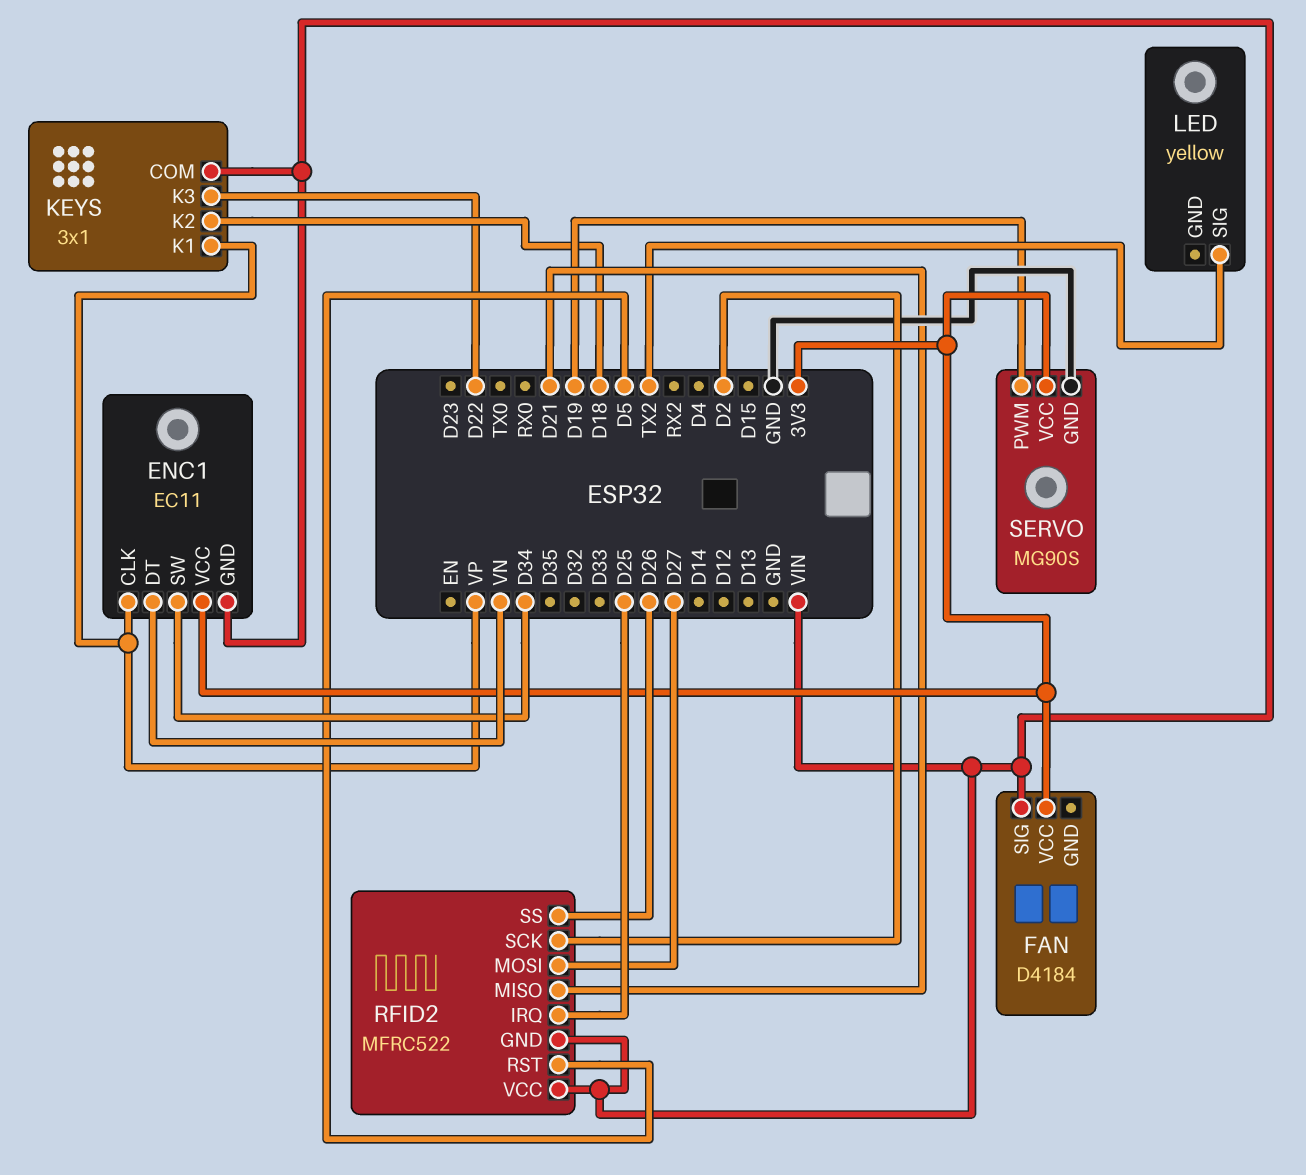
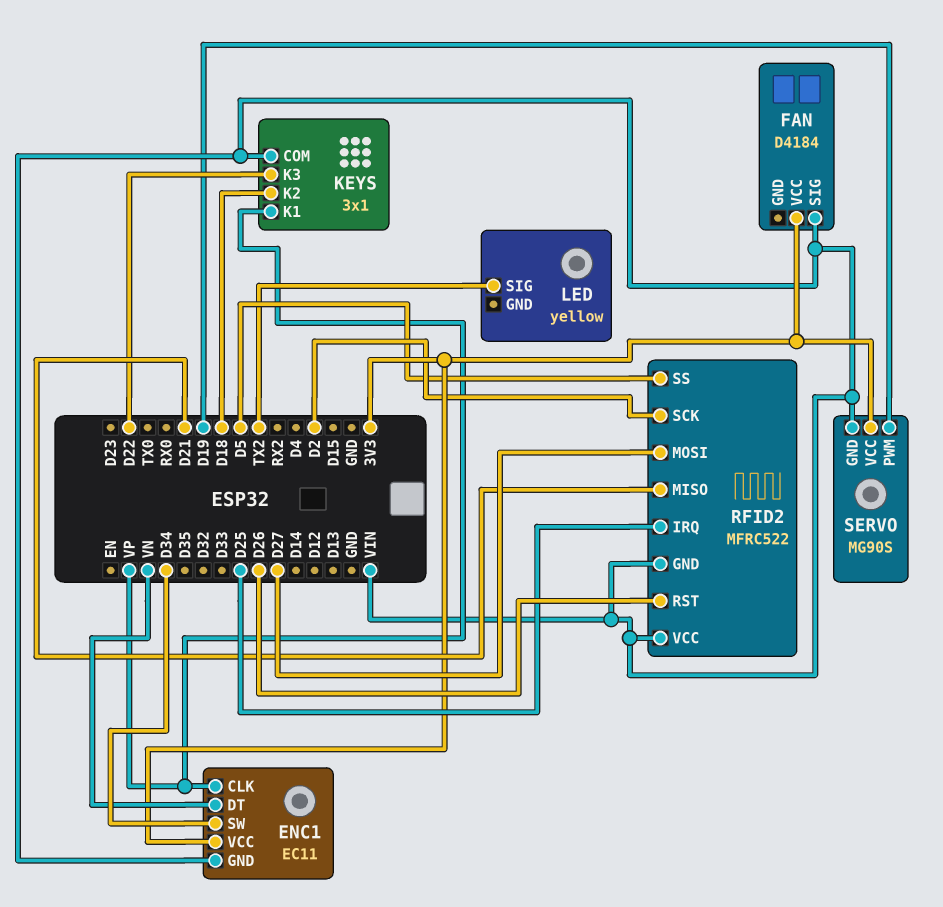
RFID2 pin RST: D5 -> D26
RFID2 pin SS: D26 -> D5
SERVO pin GND: GND -> VIN

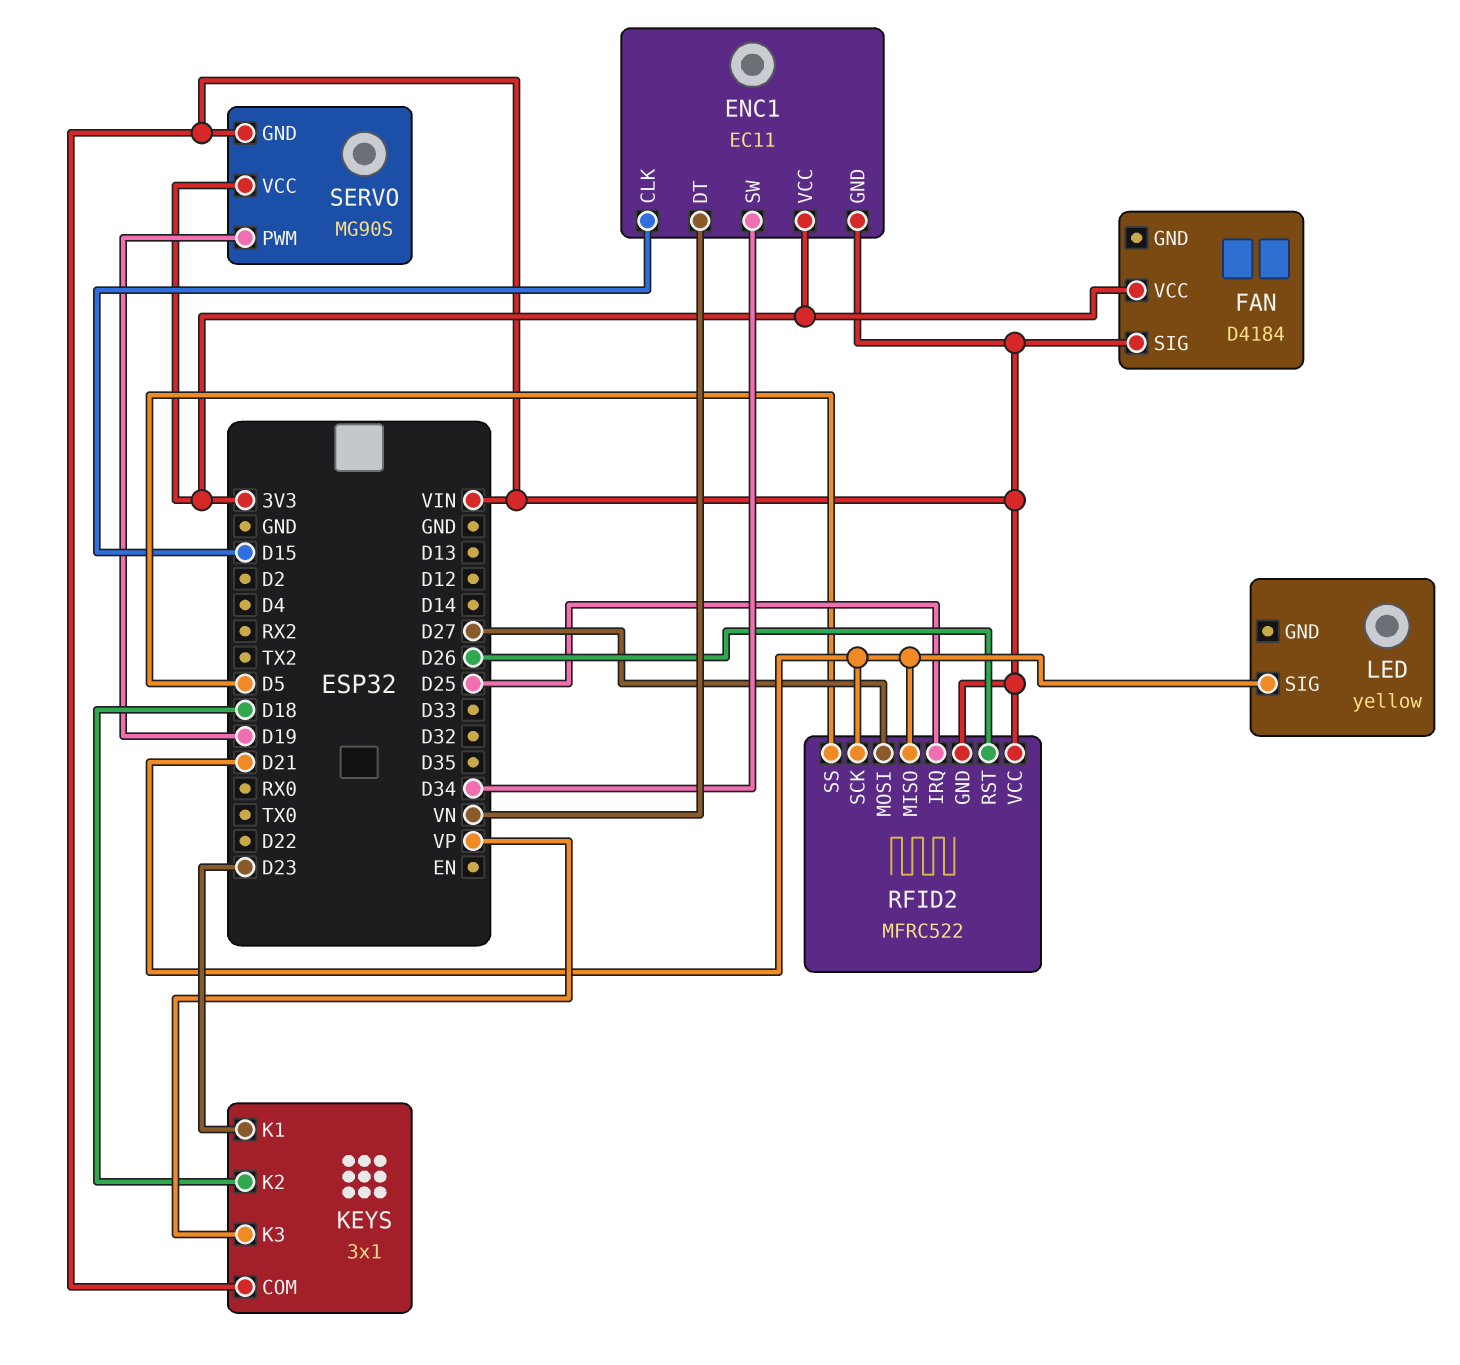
ENC1 pin CLK: VP -> D15
KEYS pin K1: VP -> D23
KEYS pin K3: D22 -> VP
LED pin SIG: TX2 -> D21
RFID2 pin SCK: D2 -> D21

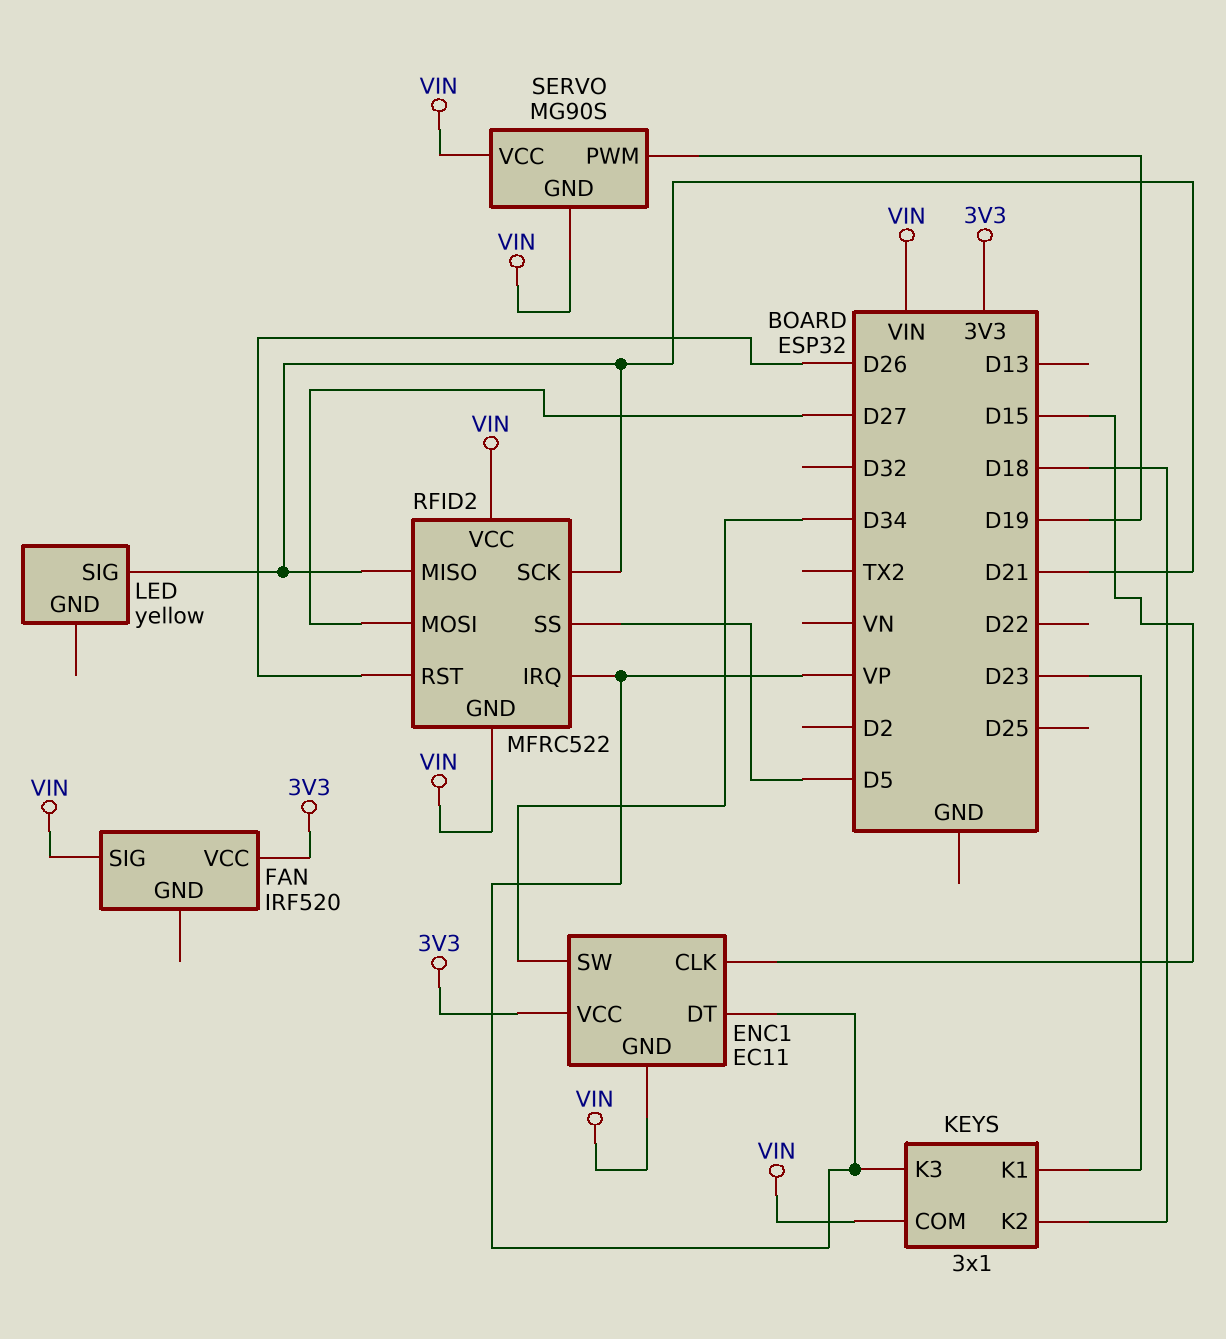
ENC1 pin DT: VN -> VP
FAN: D4184 -> IRF520
RFID2 pin IRQ: D25 -> VP
SERVO pin VCC: 3V3 -> VIN

